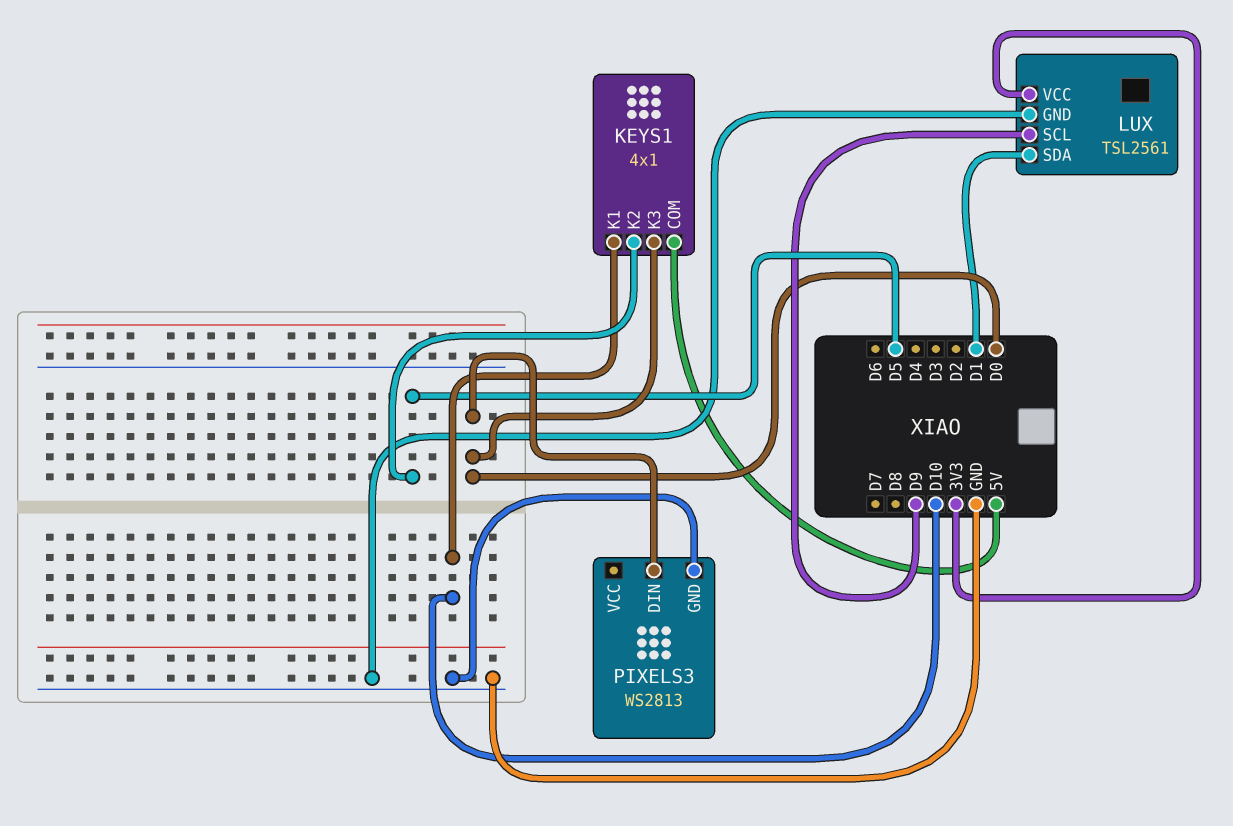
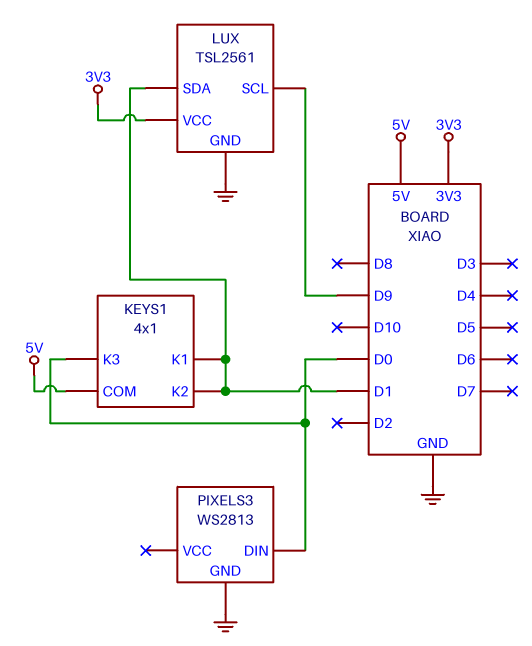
KEYS1 pin K1: D10 -> D1
KEYS1 pin K2: D5 -> D1

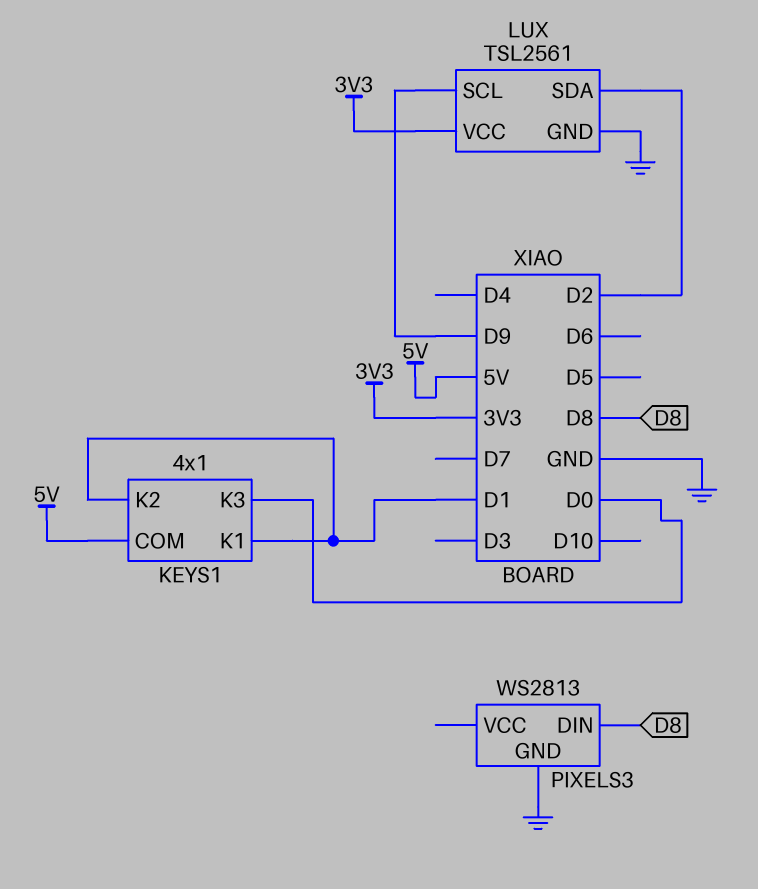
LUX pin SDA: D1 -> D2
PIXELS3 pin DIN: D0 -> D8

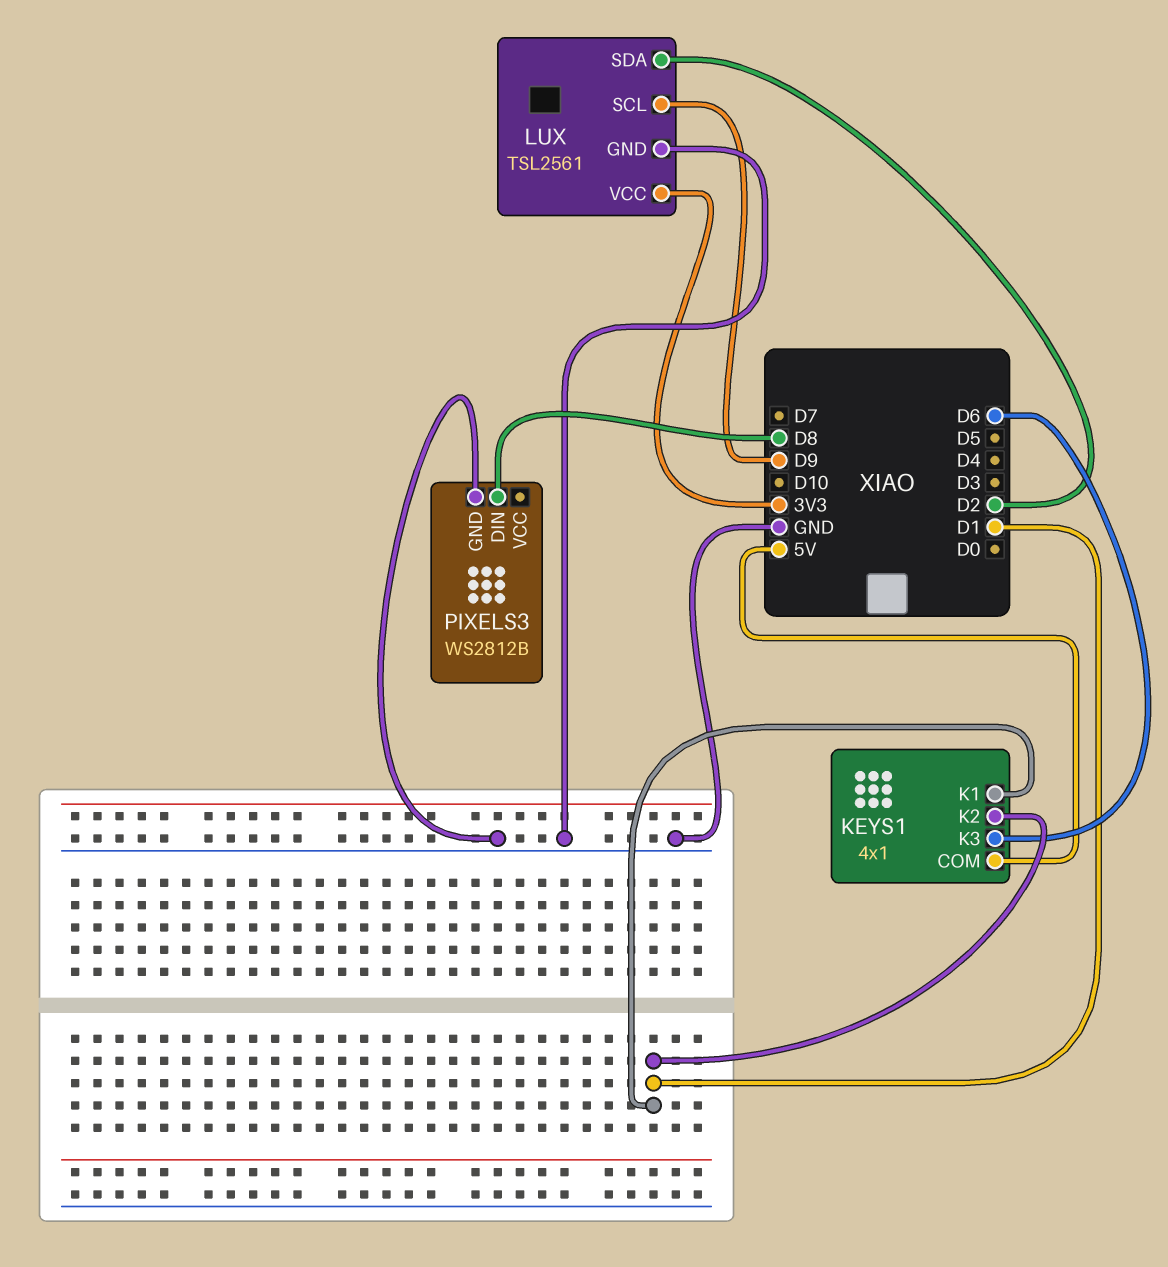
KEYS1 pin K3: D0 -> D6
PIXELS3: WS2813 -> WS2812B

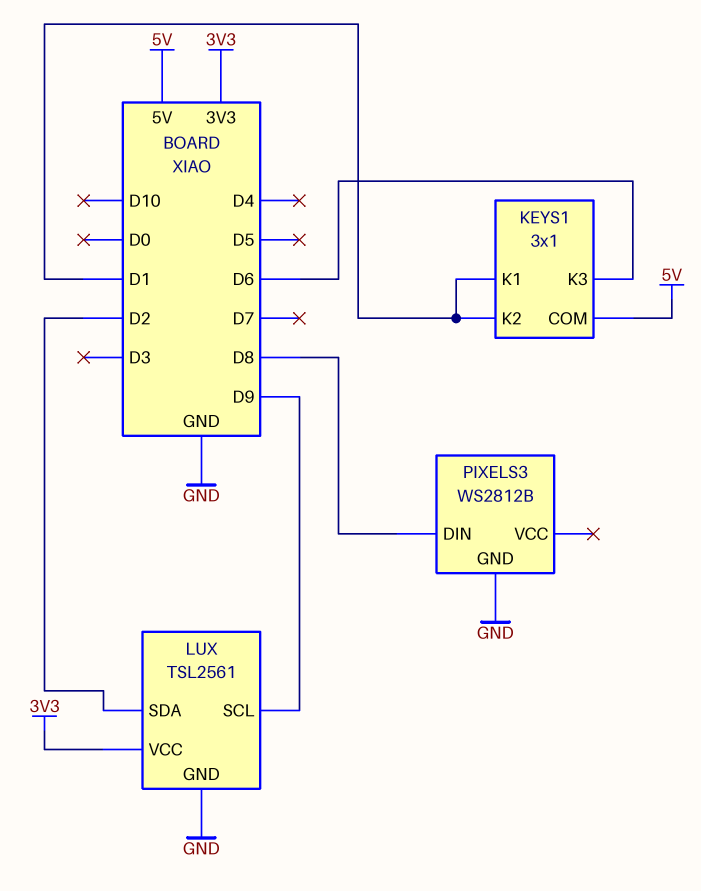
KEYS1: 4x1 -> 3x1

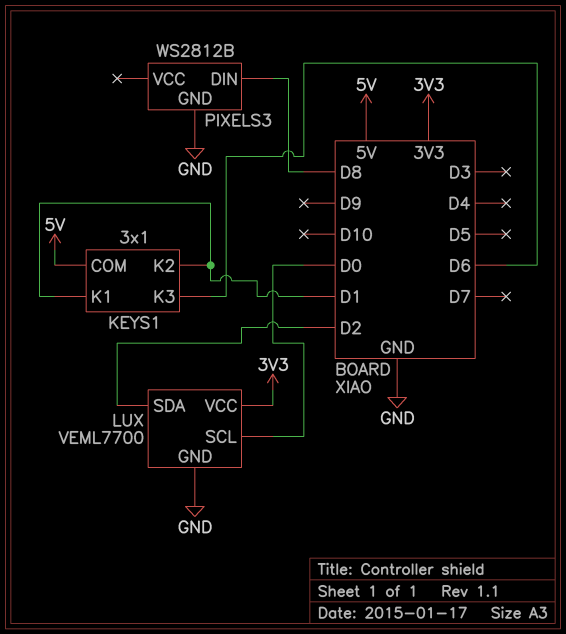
LUX: TSL2561 -> VEML7700
LUX pin SCL: D9 -> D0

